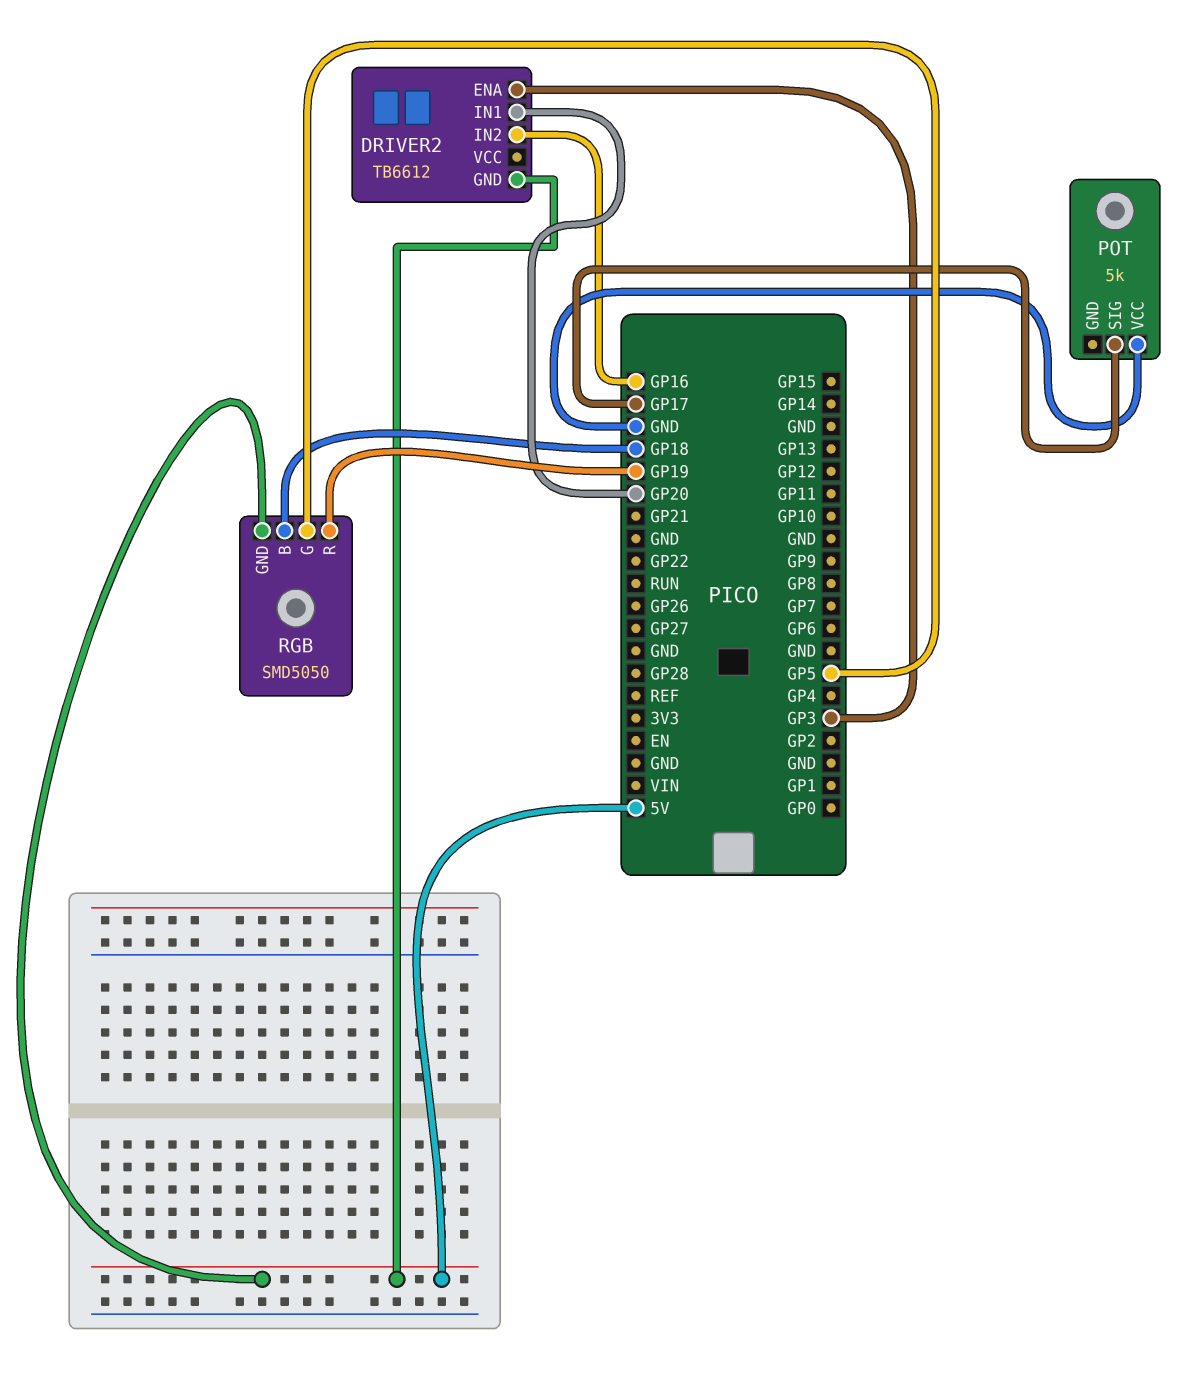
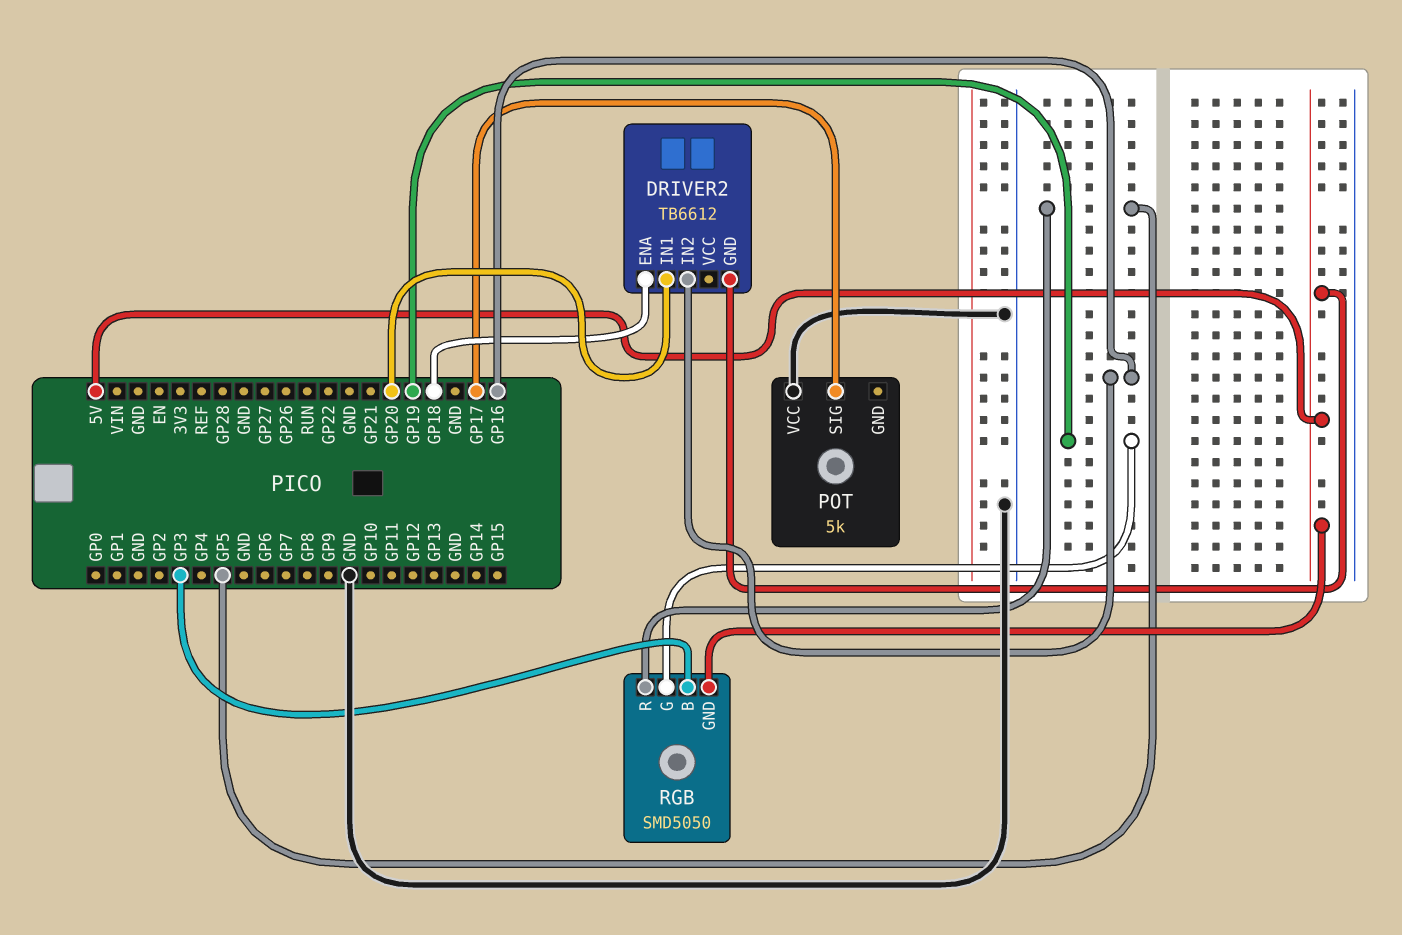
DRIVER2 pin ENA: GP3 -> GP18
RGB pin B: GP18 -> GP3
RGB pin G: GP5 -> GP19
RGB pin R: GP19 -> GP5

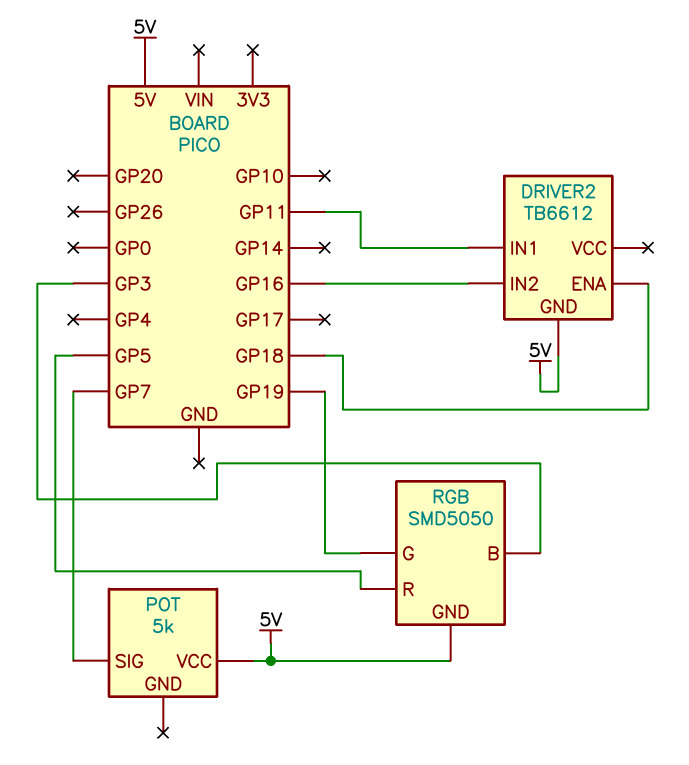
DRIVER2 pin IN1: GP20 -> GP11
POT pin SIG: GP17 -> GP7
POT pin VCC: GND -> 5V

